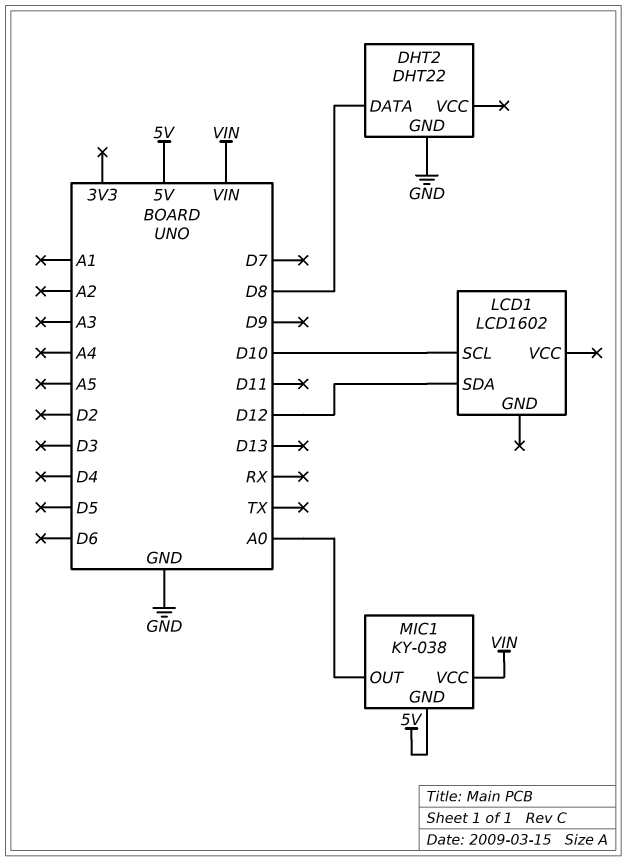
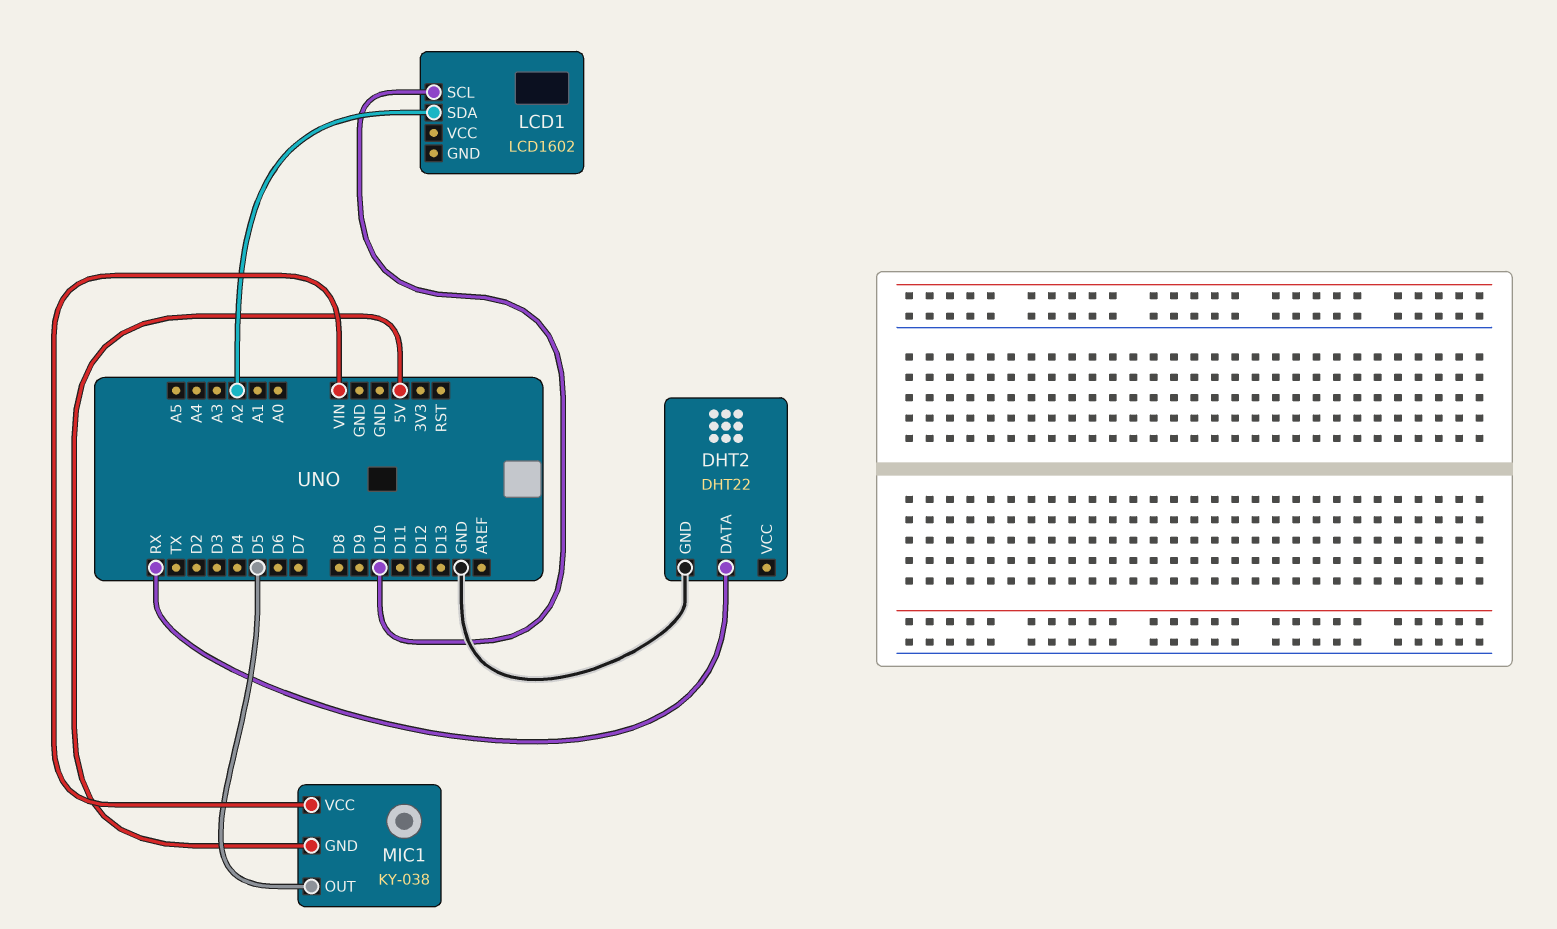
DHT2 pin DATA: D8 -> RX
LCD1 pin SDA: D12 -> A2
MIC1 pin OUT: A0 -> D5

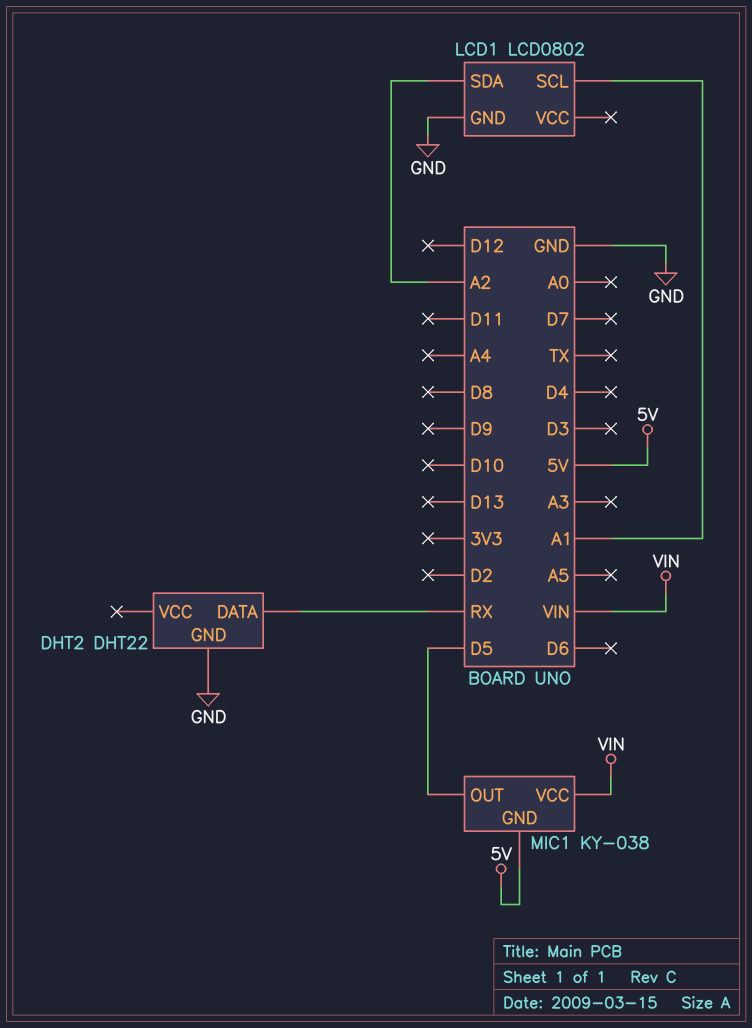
LCD1: LCD1602 -> LCD0802
LCD1 pin GND: none -> GND
LCD1 pin SCL: D10 -> A1

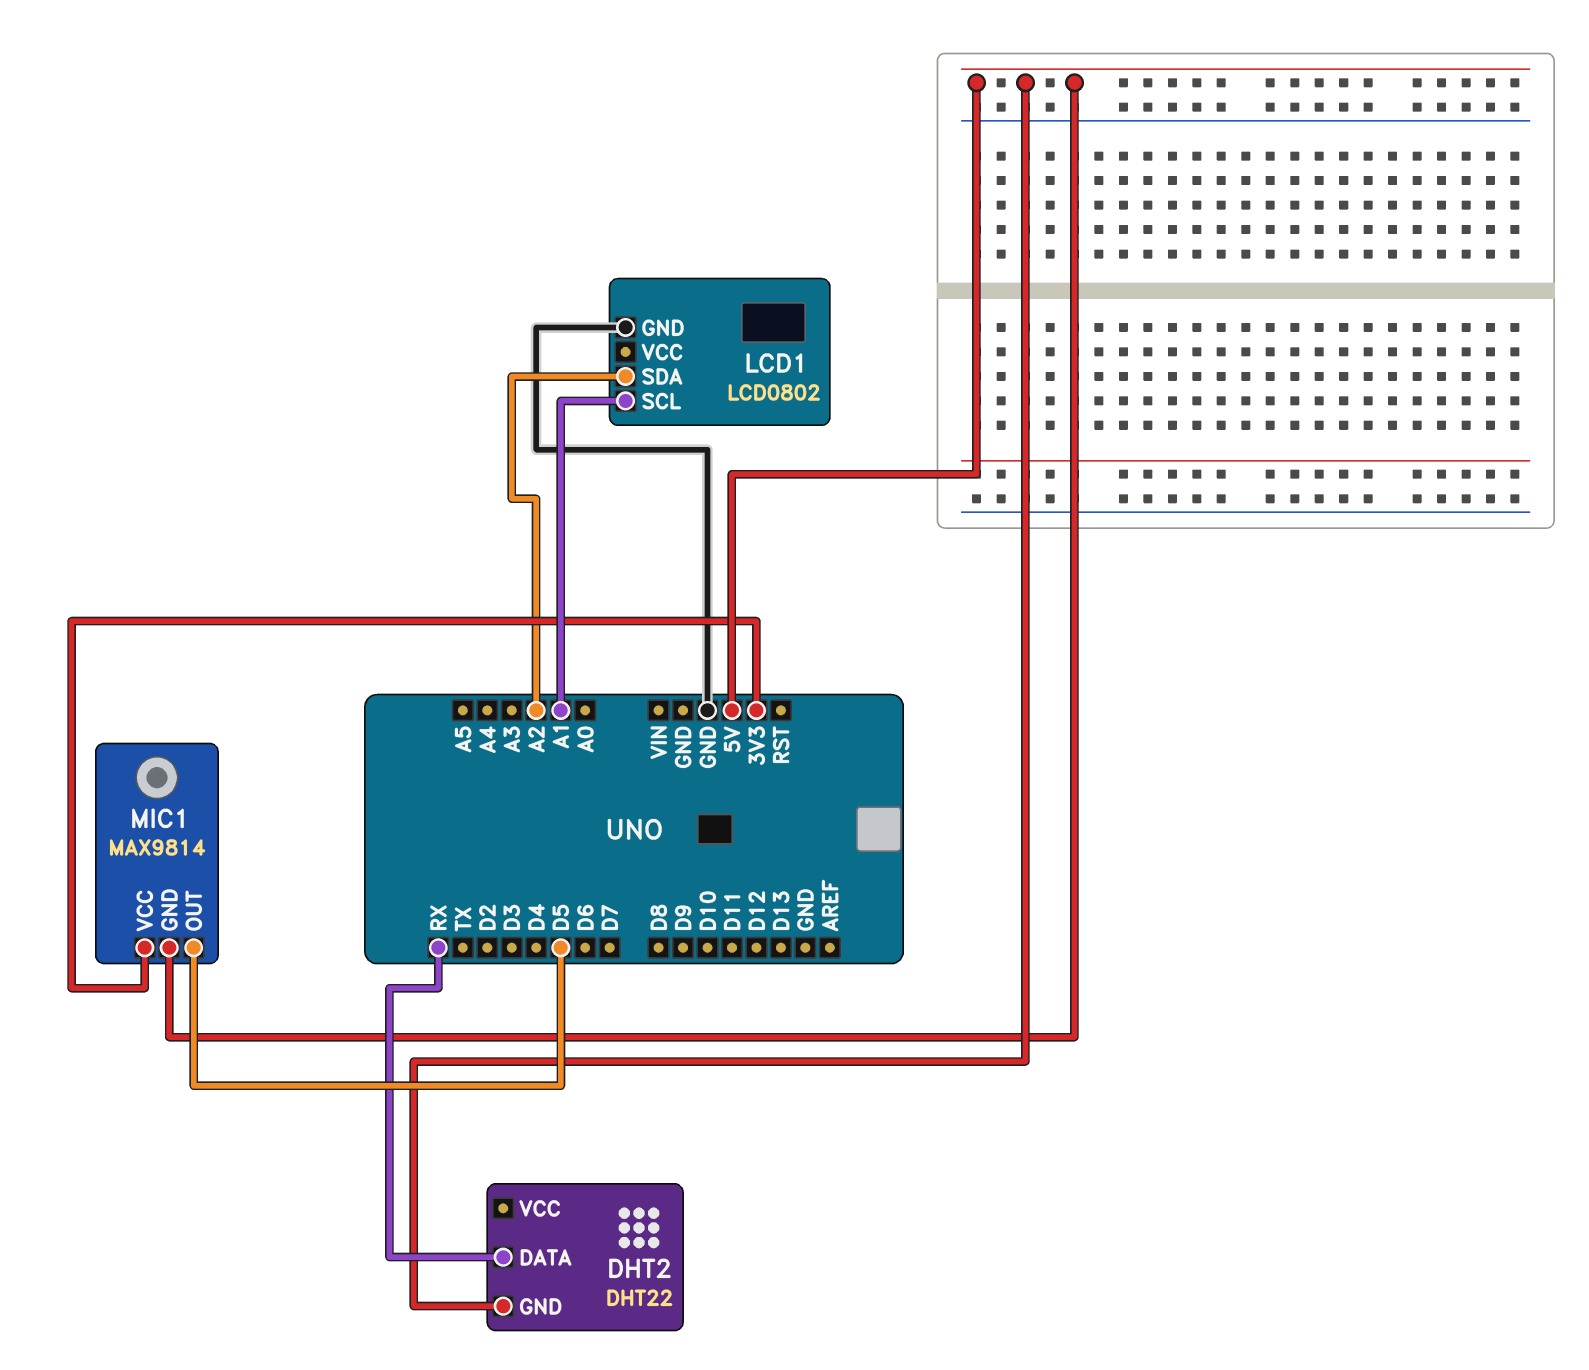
DHT2 pin GND: GND -> 5V
MIC1: KY-038 -> MAX9814
MIC1 pin VCC: VIN -> 3V3

